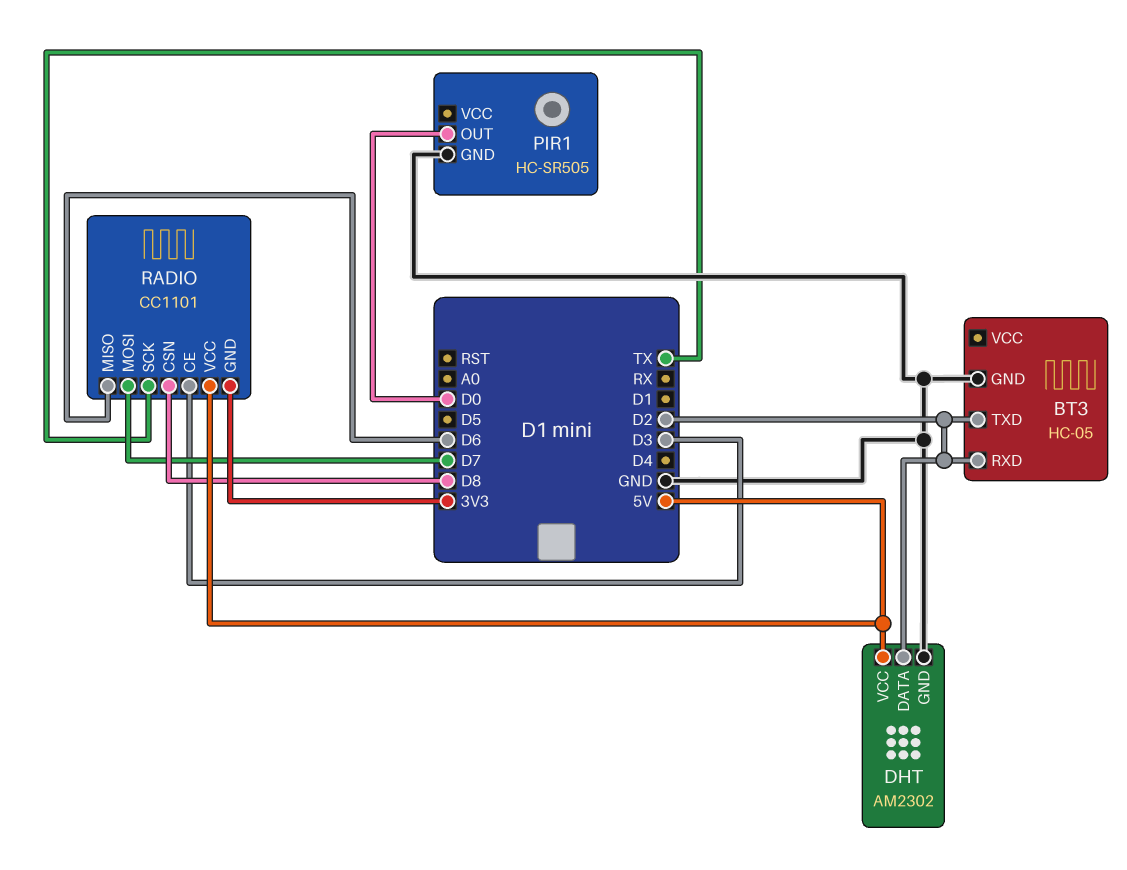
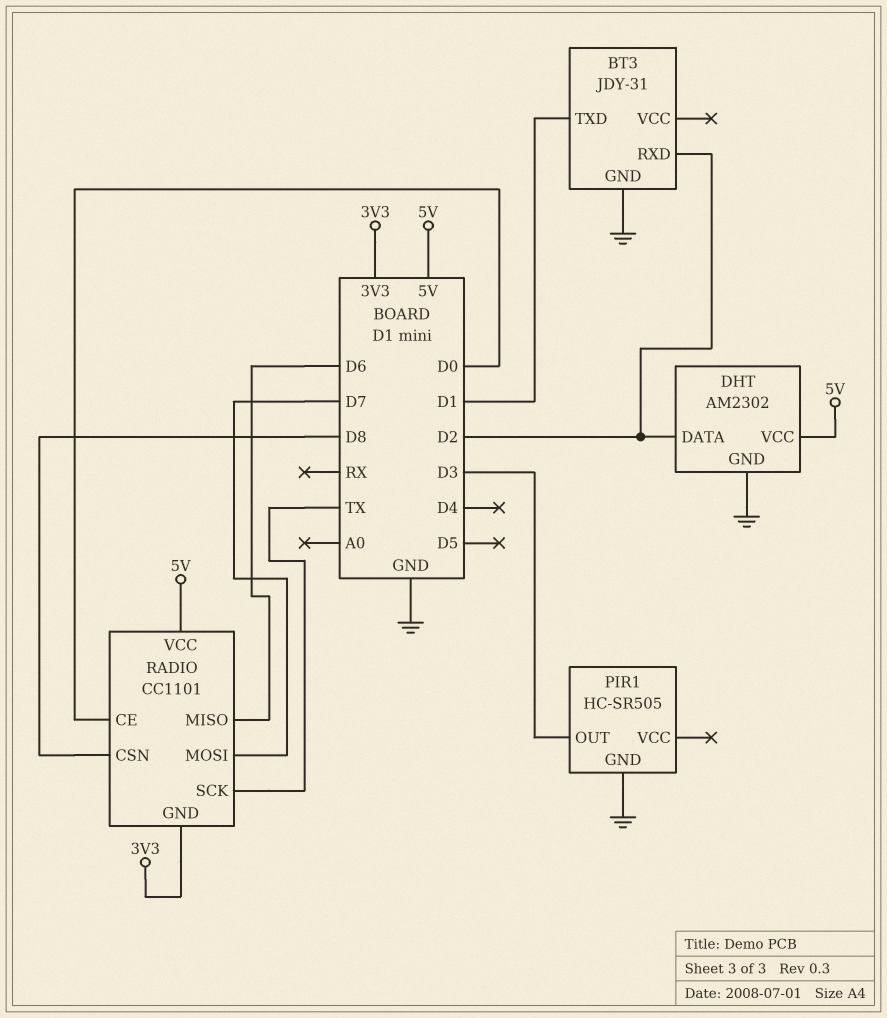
BT3: HC-05 -> JDY-31
BT3 pin TXD: D2 -> D1
PIR1 pin OUT: D0 -> D3
RADIO pin CE: D3 -> D0

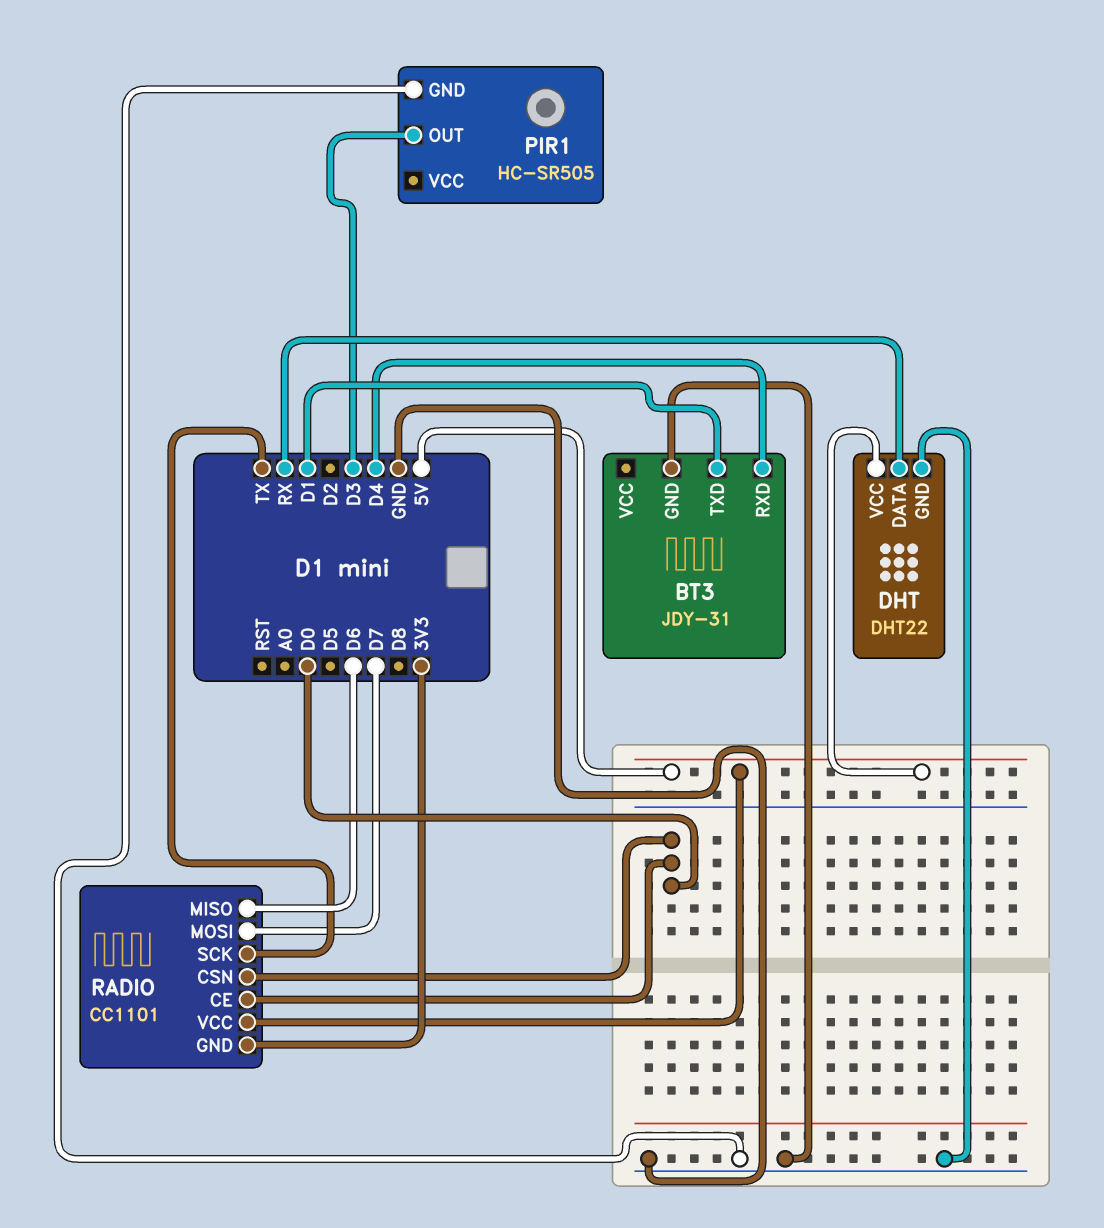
BT3 pin RXD: D2 -> D4
DHT: AM2302 -> DHT22
DHT pin DATA: D2 -> RX
RADIO pin CSN: D8 -> D0

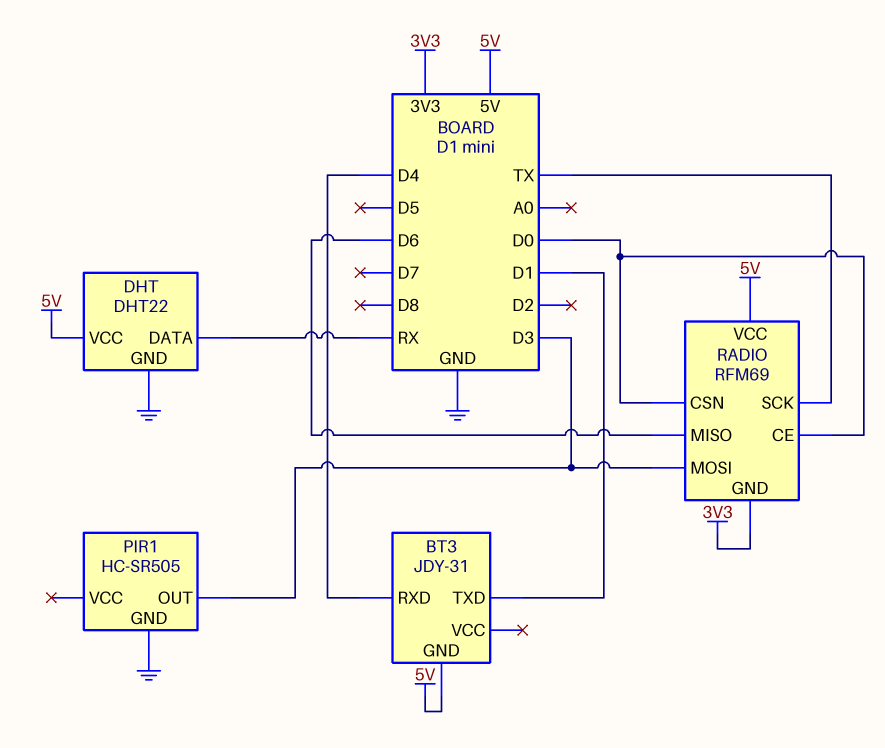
BT3 pin GND: GND -> 5V
RADIO: CC1101 -> RFM69
RADIO pin MOSI: D7 -> D3

